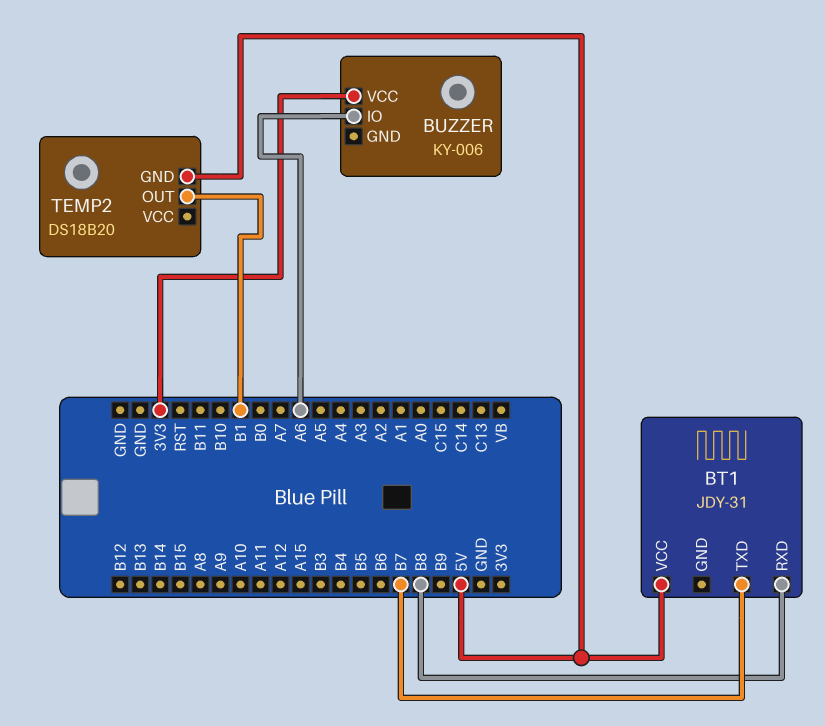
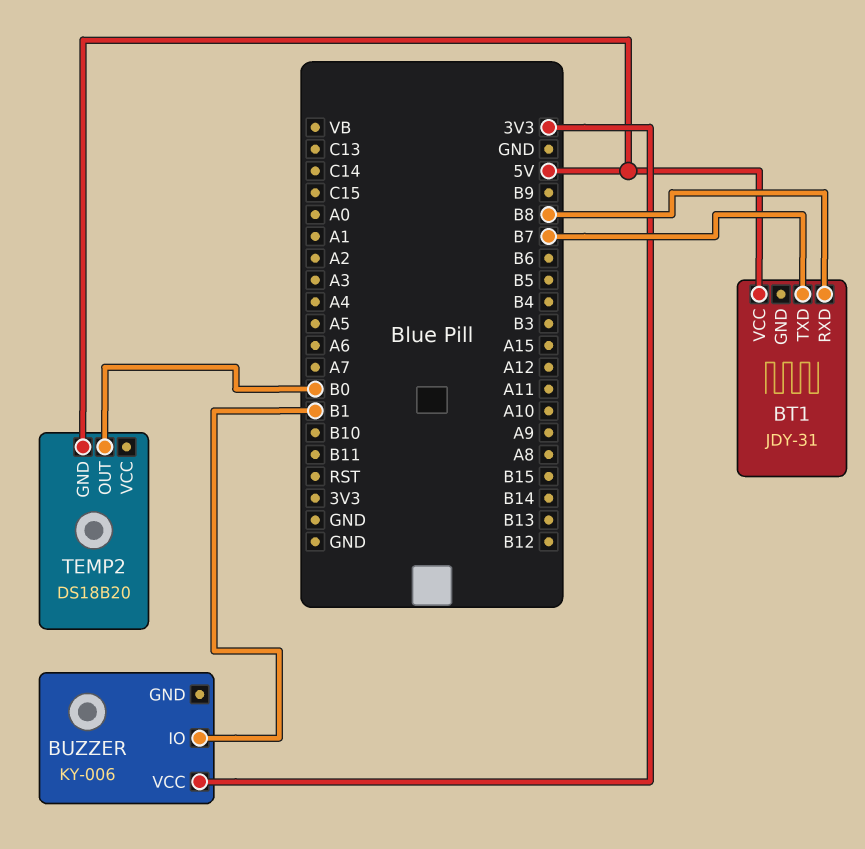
BUZZER pin IO: A6 -> B1
TEMP2 pin OUT: B1 -> B0

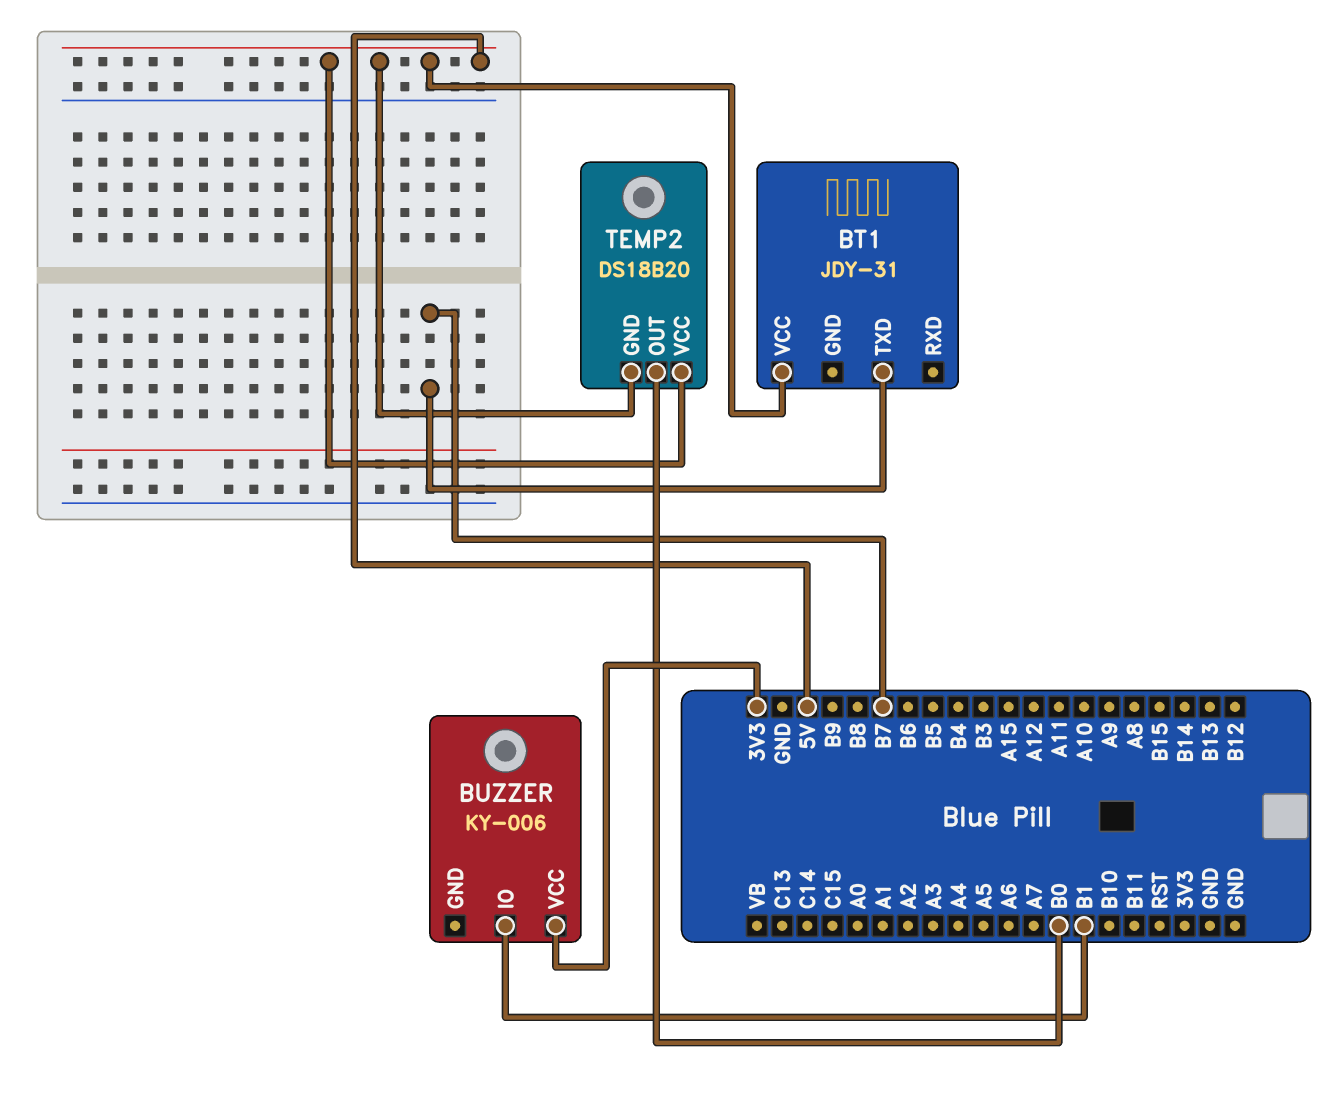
BT1 pin RXD: B8 -> none
TEMP2 pin VCC: none -> 5V

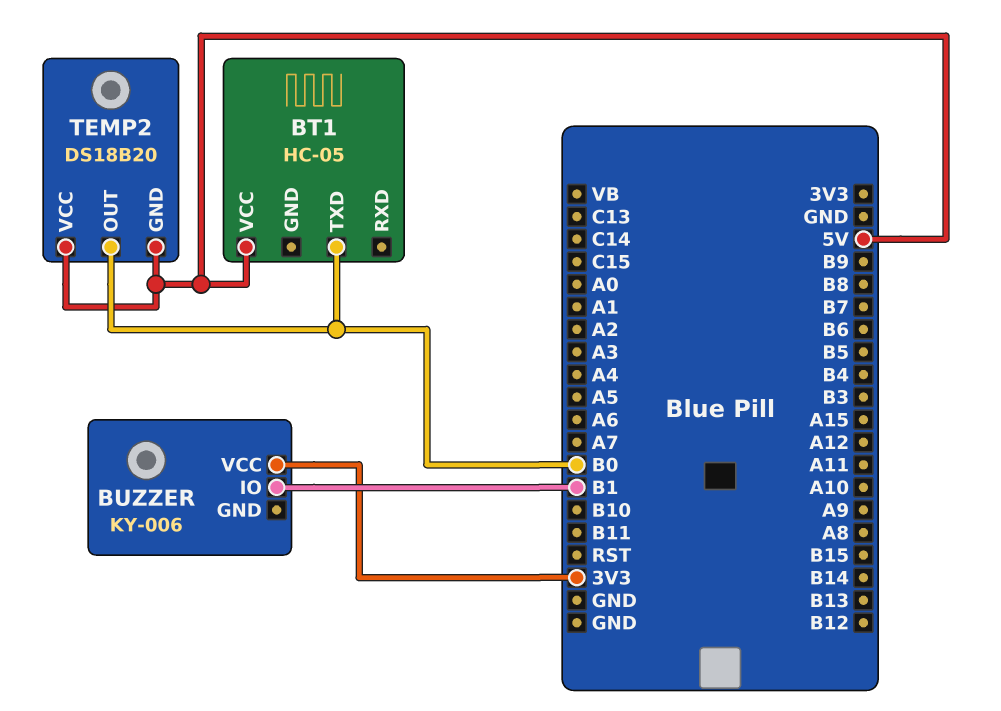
BT1: JDY-31 -> HC-05
BT1 pin TXD: B7 -> B0

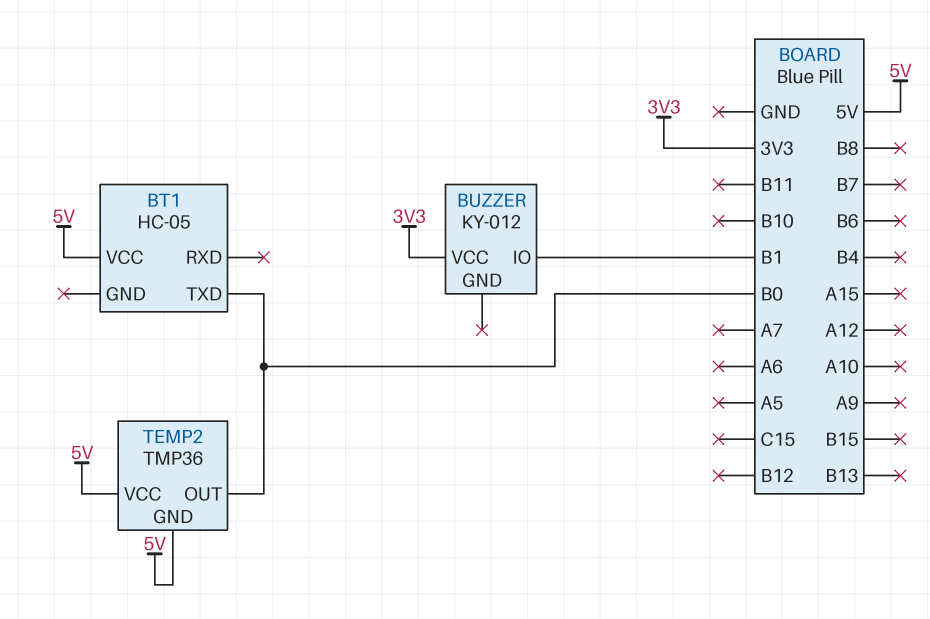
BUZZER: KY-006 -> KY-012
TEMP2: DS18B20 -> TMP36

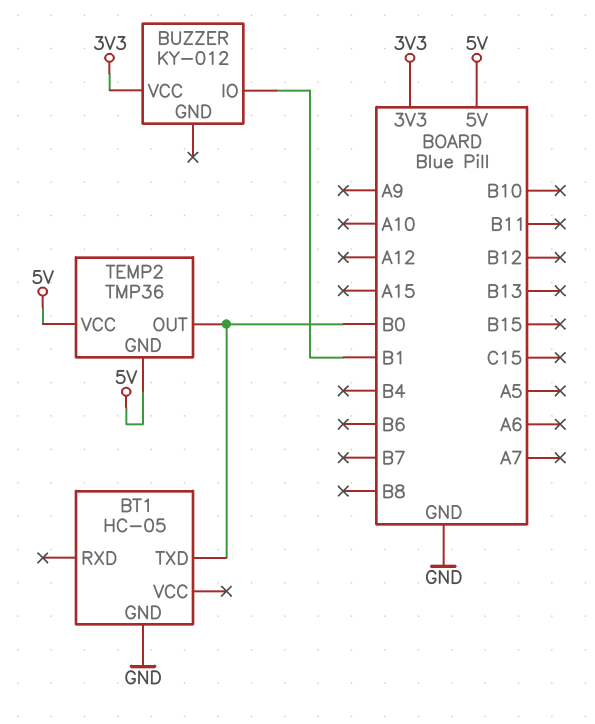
BT1 pin GND: none -> GND
BT1 pin VCC: 5V -> none

